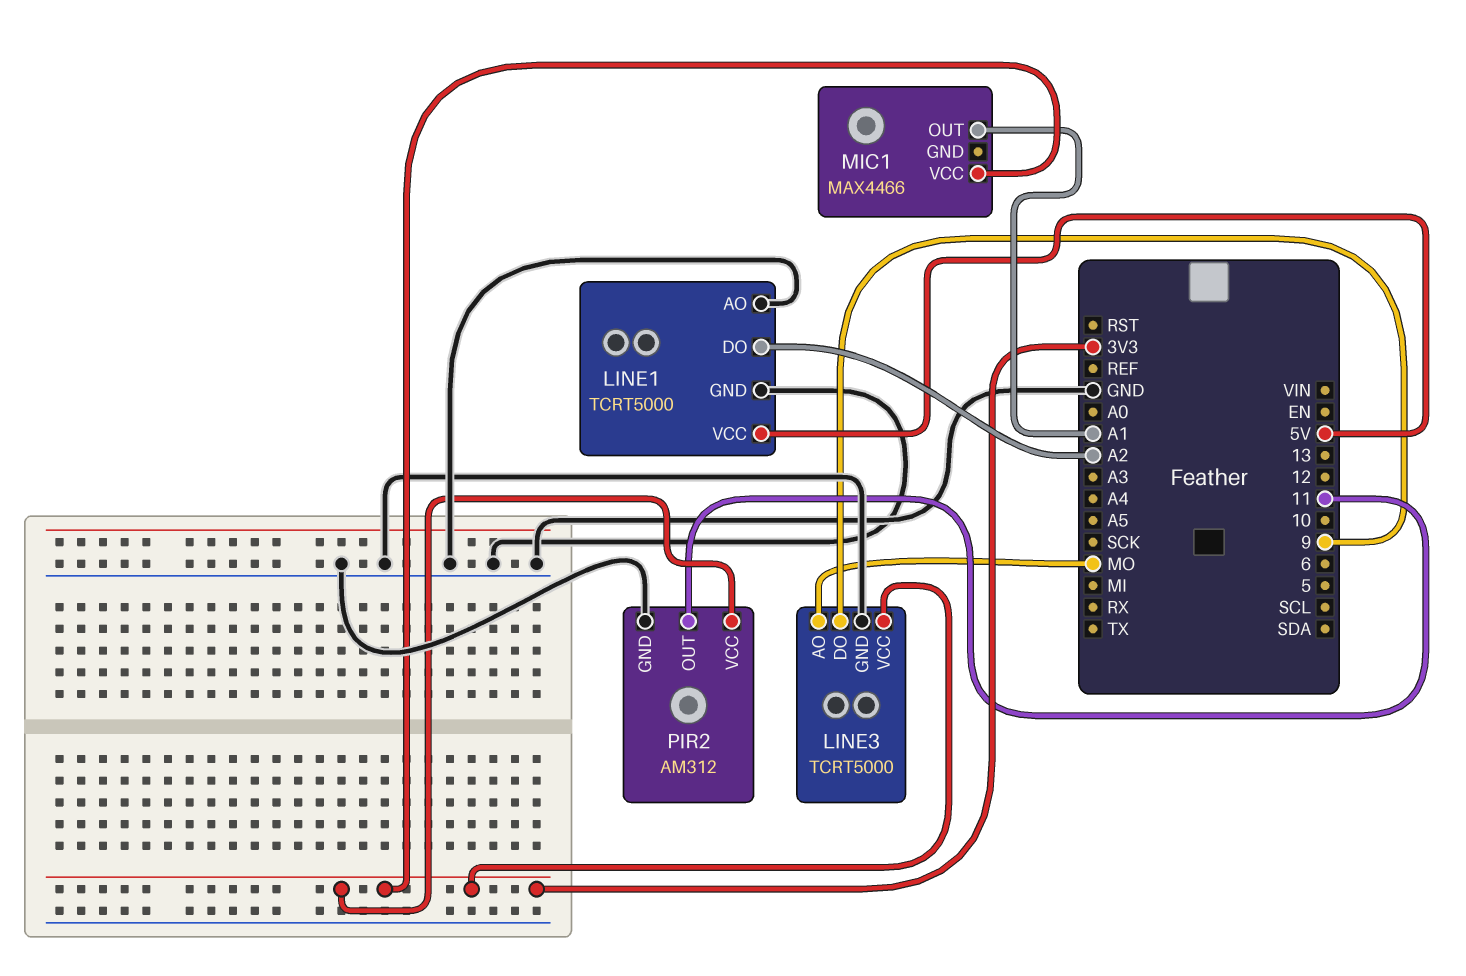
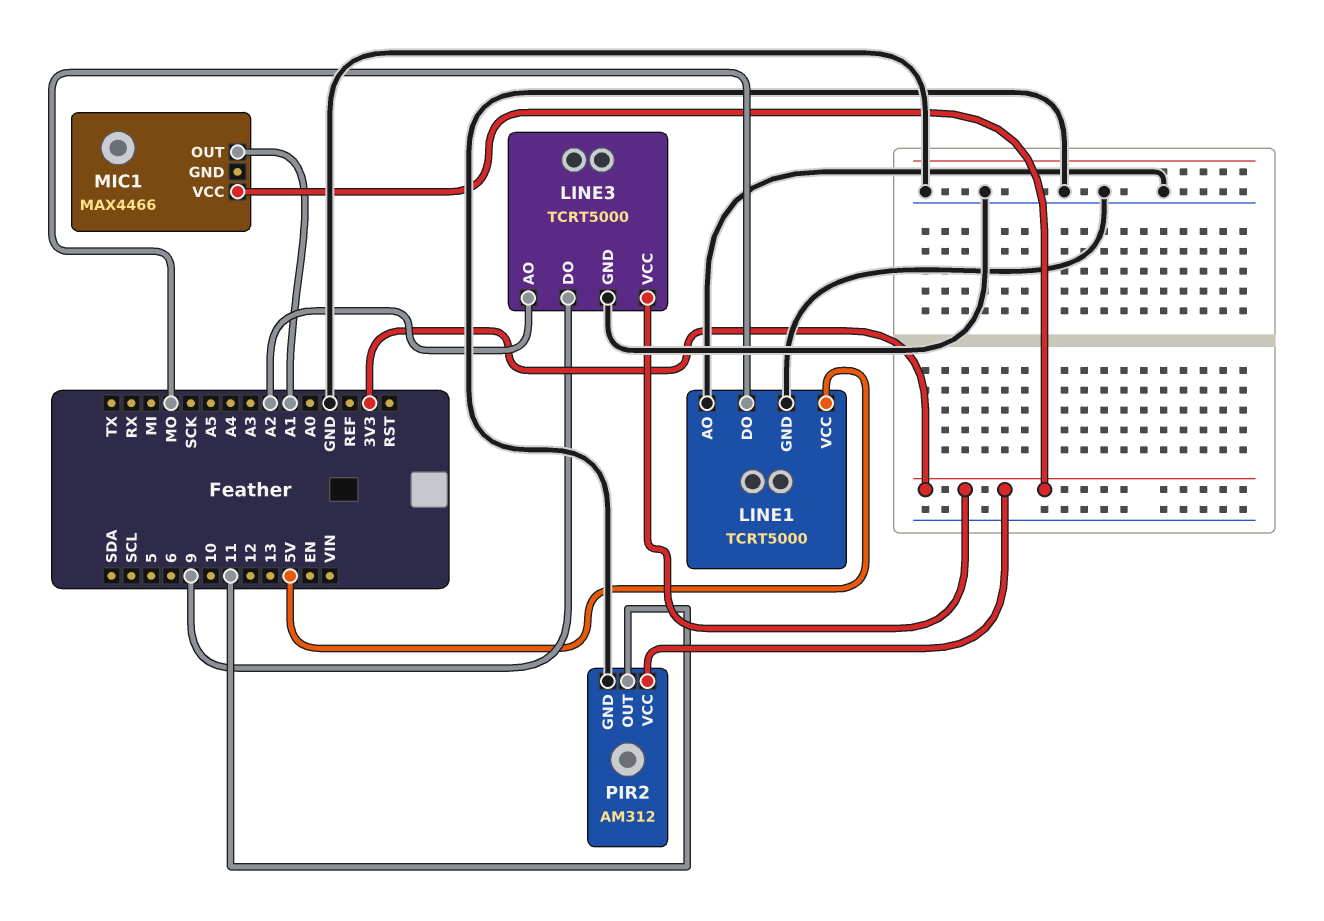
LINE1 pin DO: A2 -> MO
LINE3 pin AO: MO -> A2

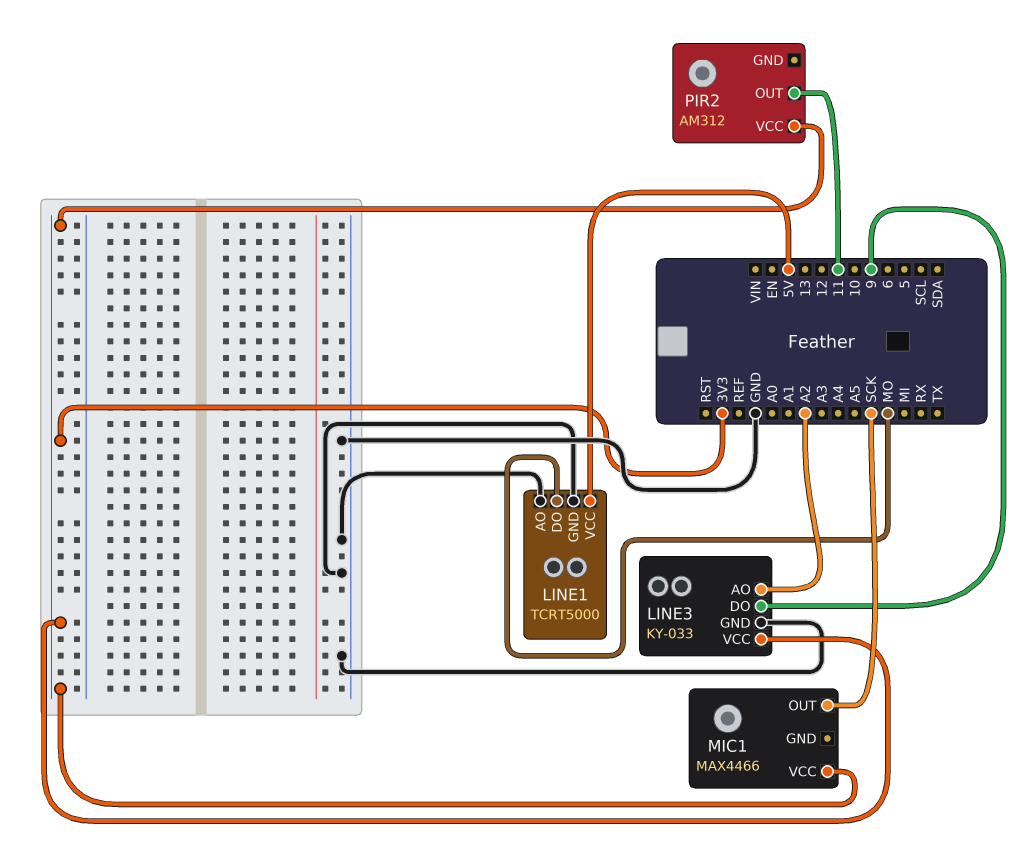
LINE3: TCRT5000 -> KY-033
MIC1 pin OUT: A1 -> SCK
PIR2 pin GND: GND -> none

